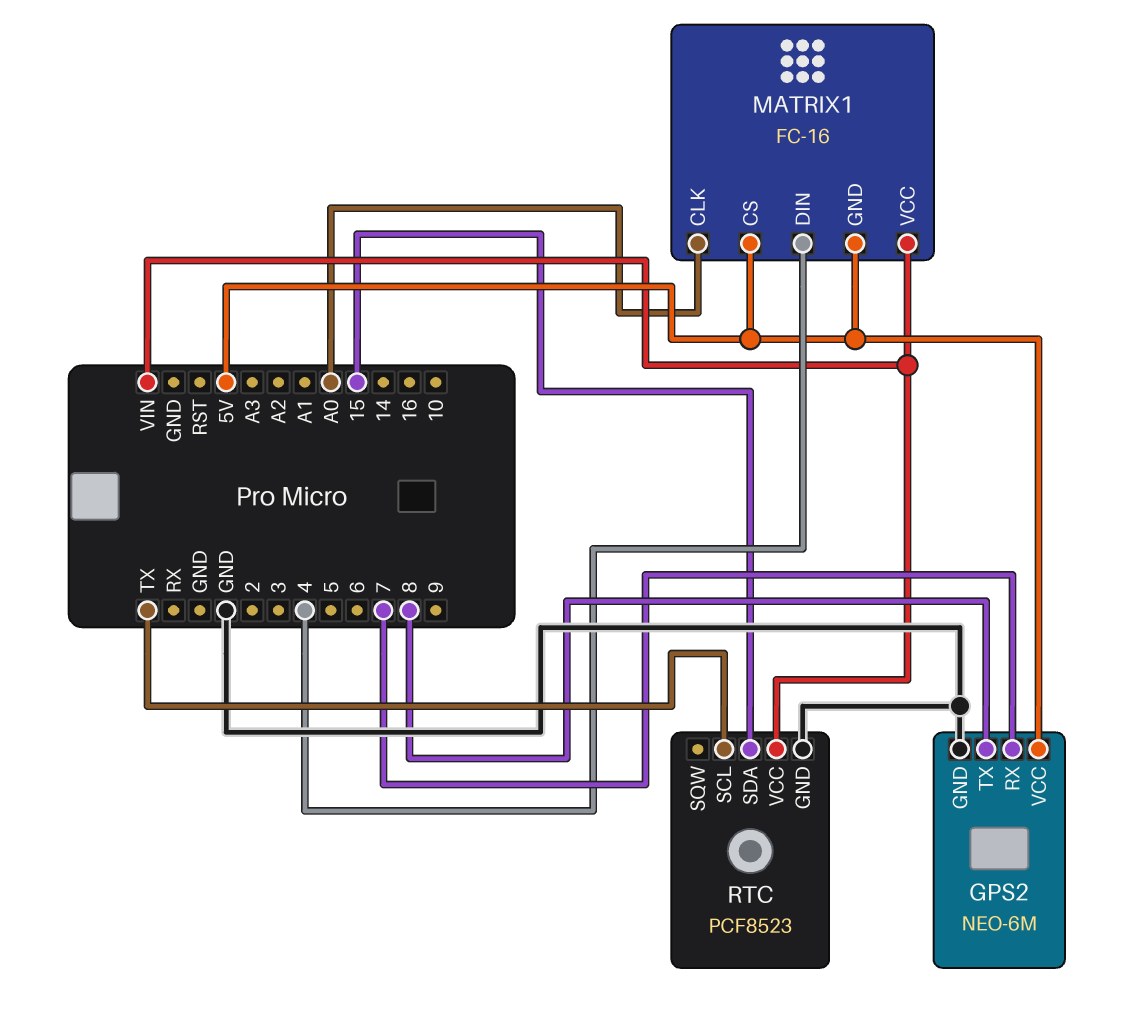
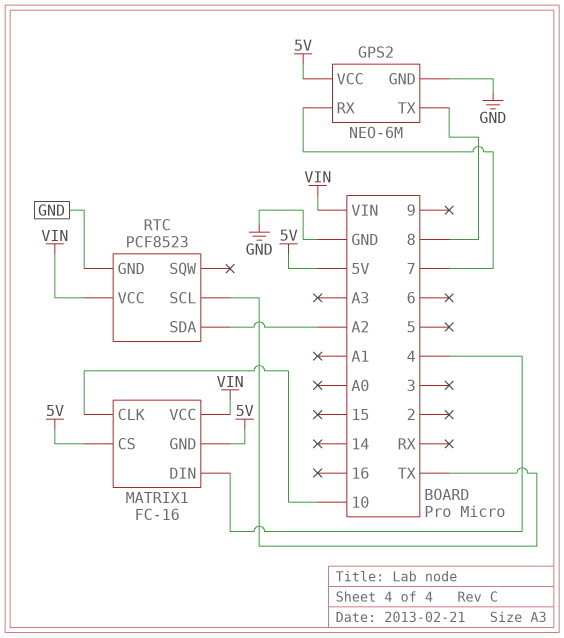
MATRIX1 pin CLK: A0 -> 10
RTC pin SDA: 15 -> A2

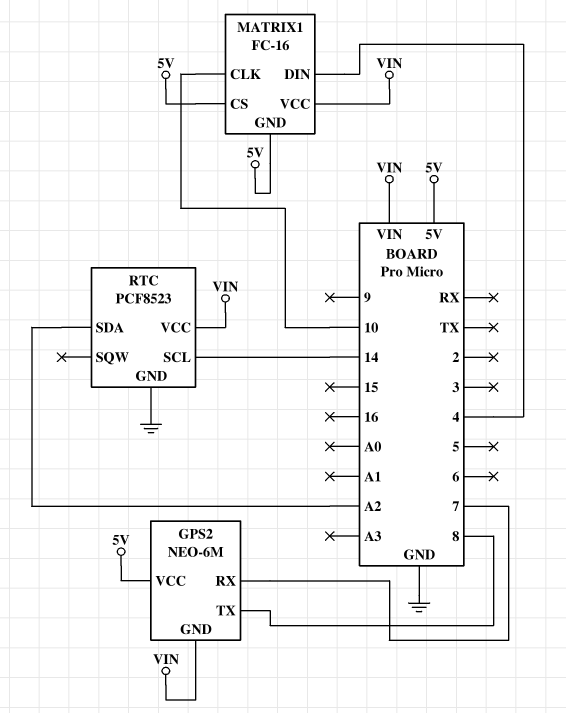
GPS2 pin GND: GND -> VIN
RTC pin SCL: TX -> 14

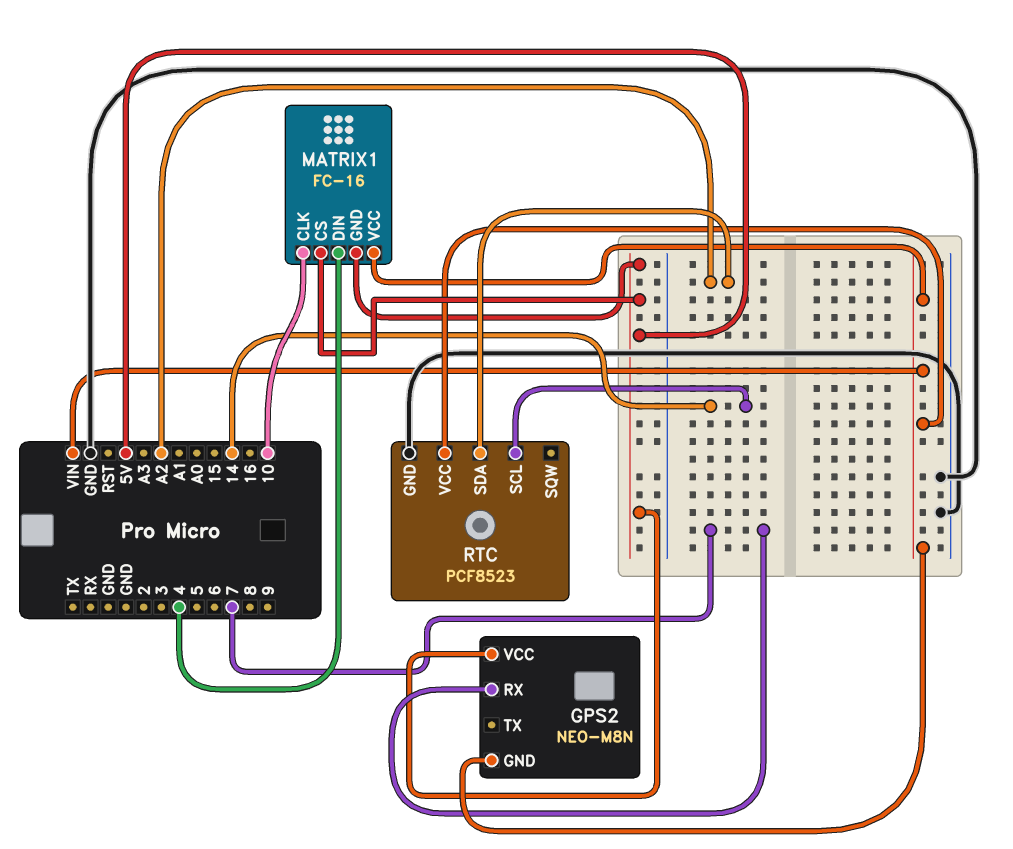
GPS2: NEO-6M -> NEO-M8N
GPS2 pin TX: 8 -> none

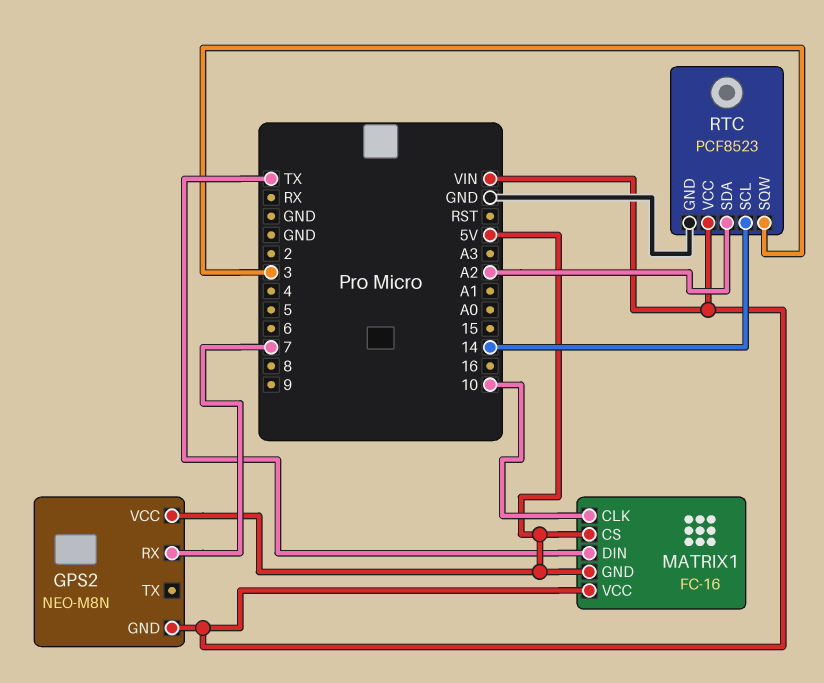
MATRIX1 pin DIN: 4 -> TX
RTC pin SQW: none -> 3

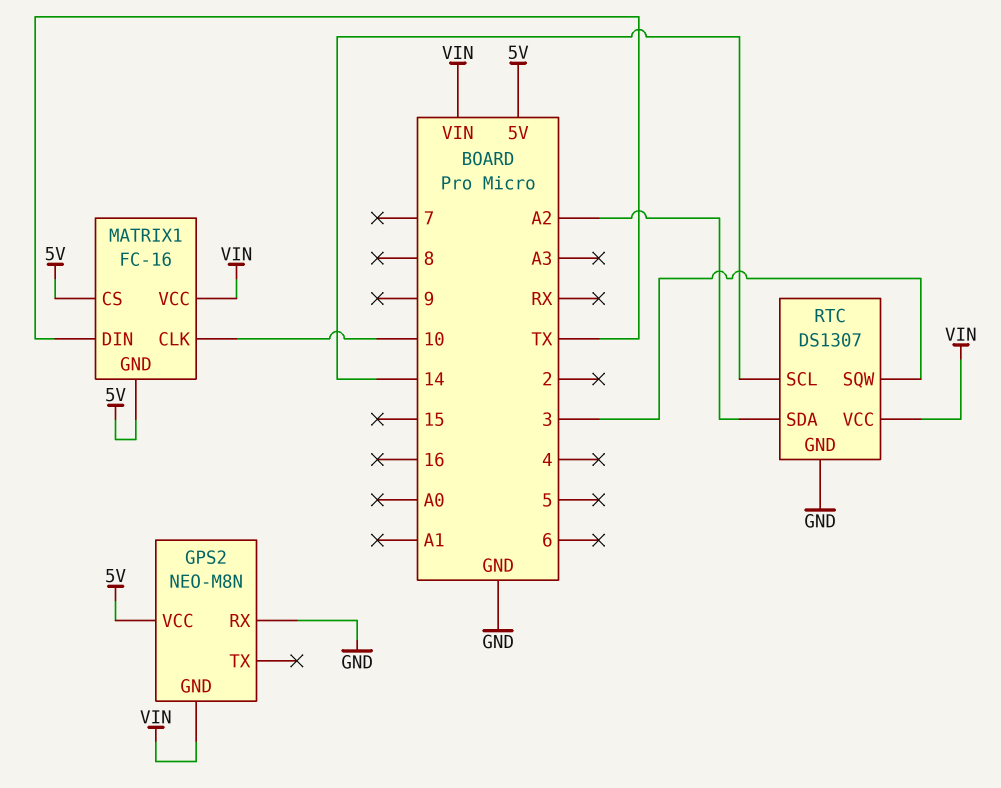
GPS2 pin RX: 7 -> GND
RTC: PCF8523 -> DS1307

